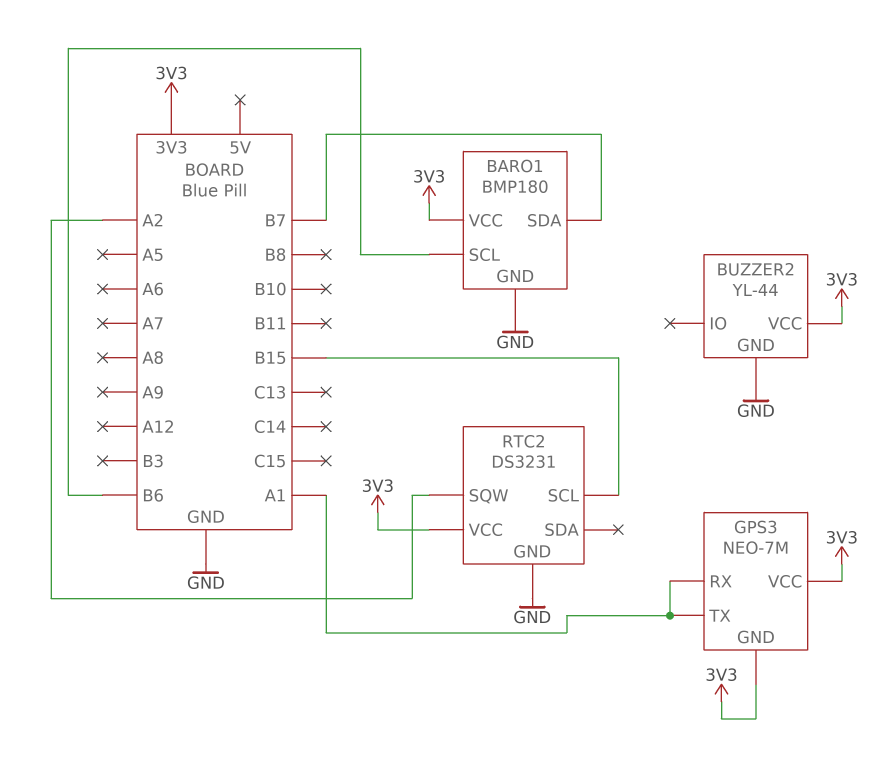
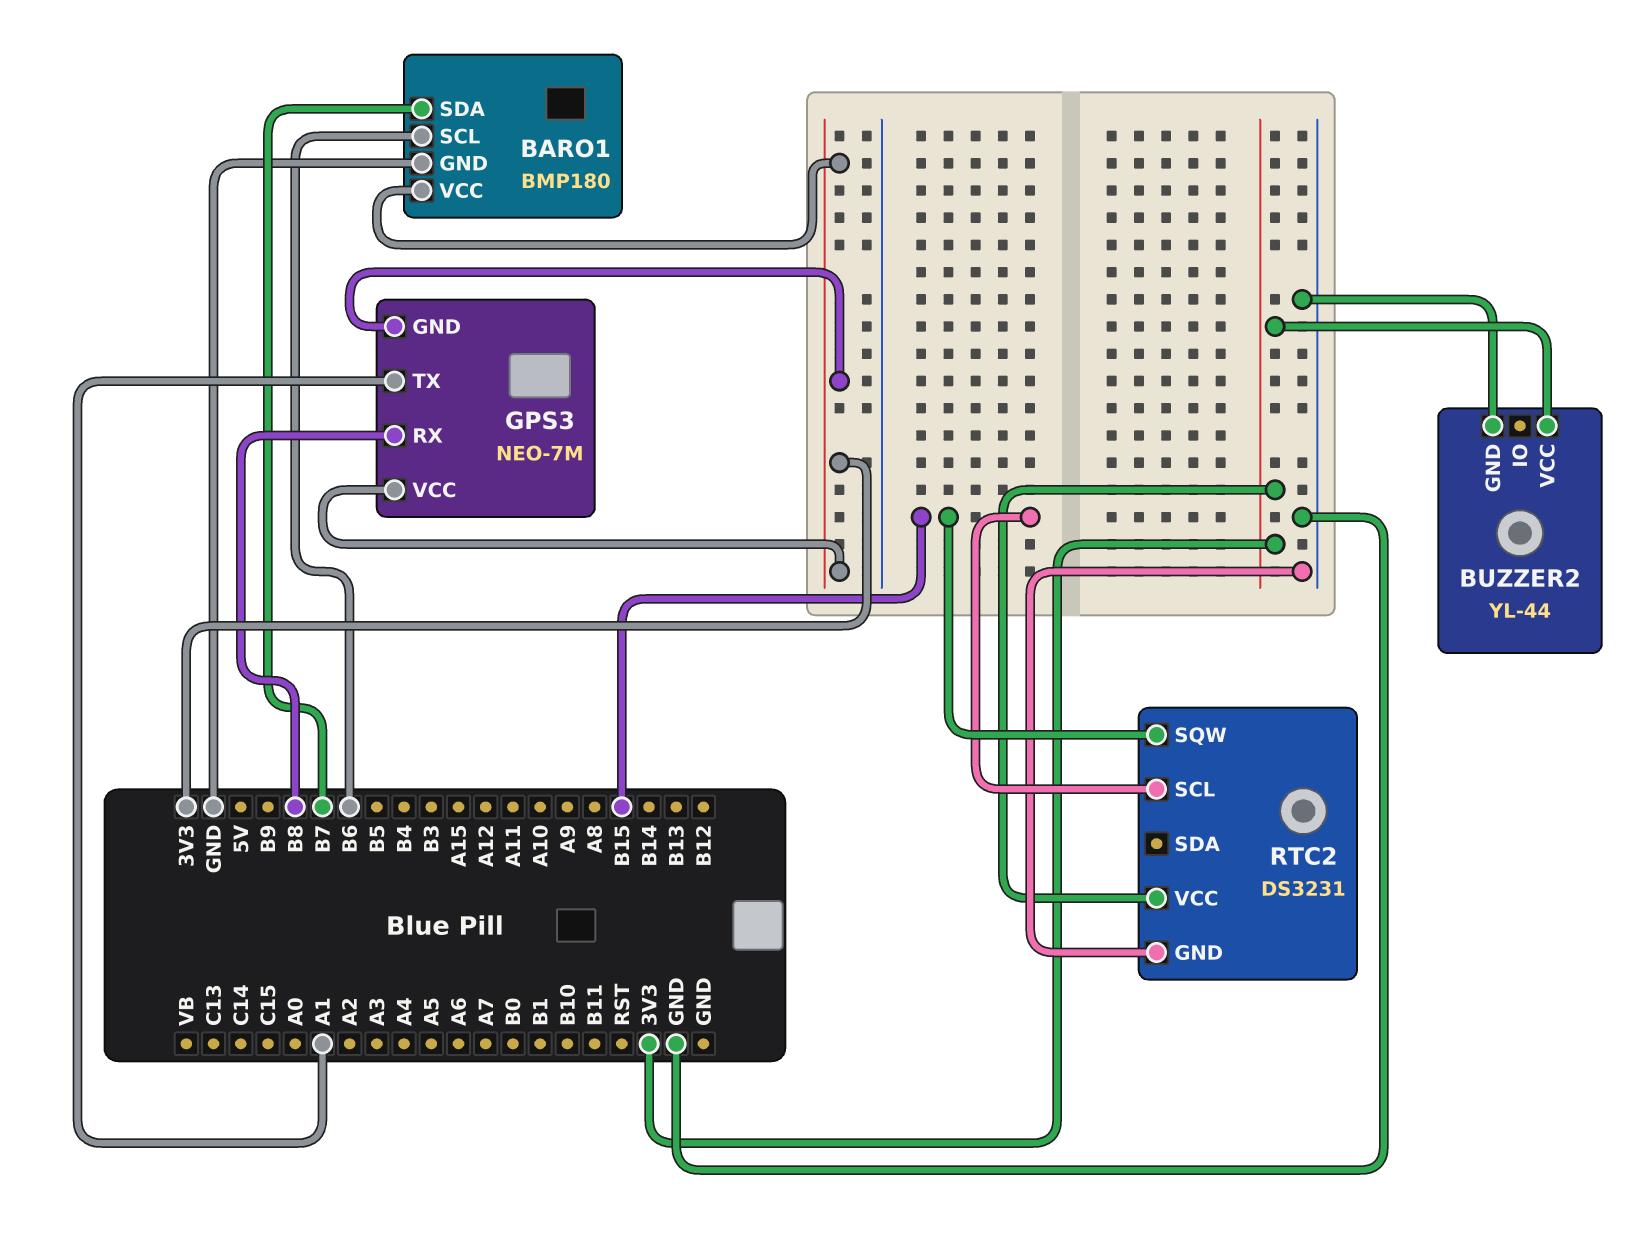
GPS3 pin RX: A1 -> B8
RTC2 pin SQW: A2 -> B15

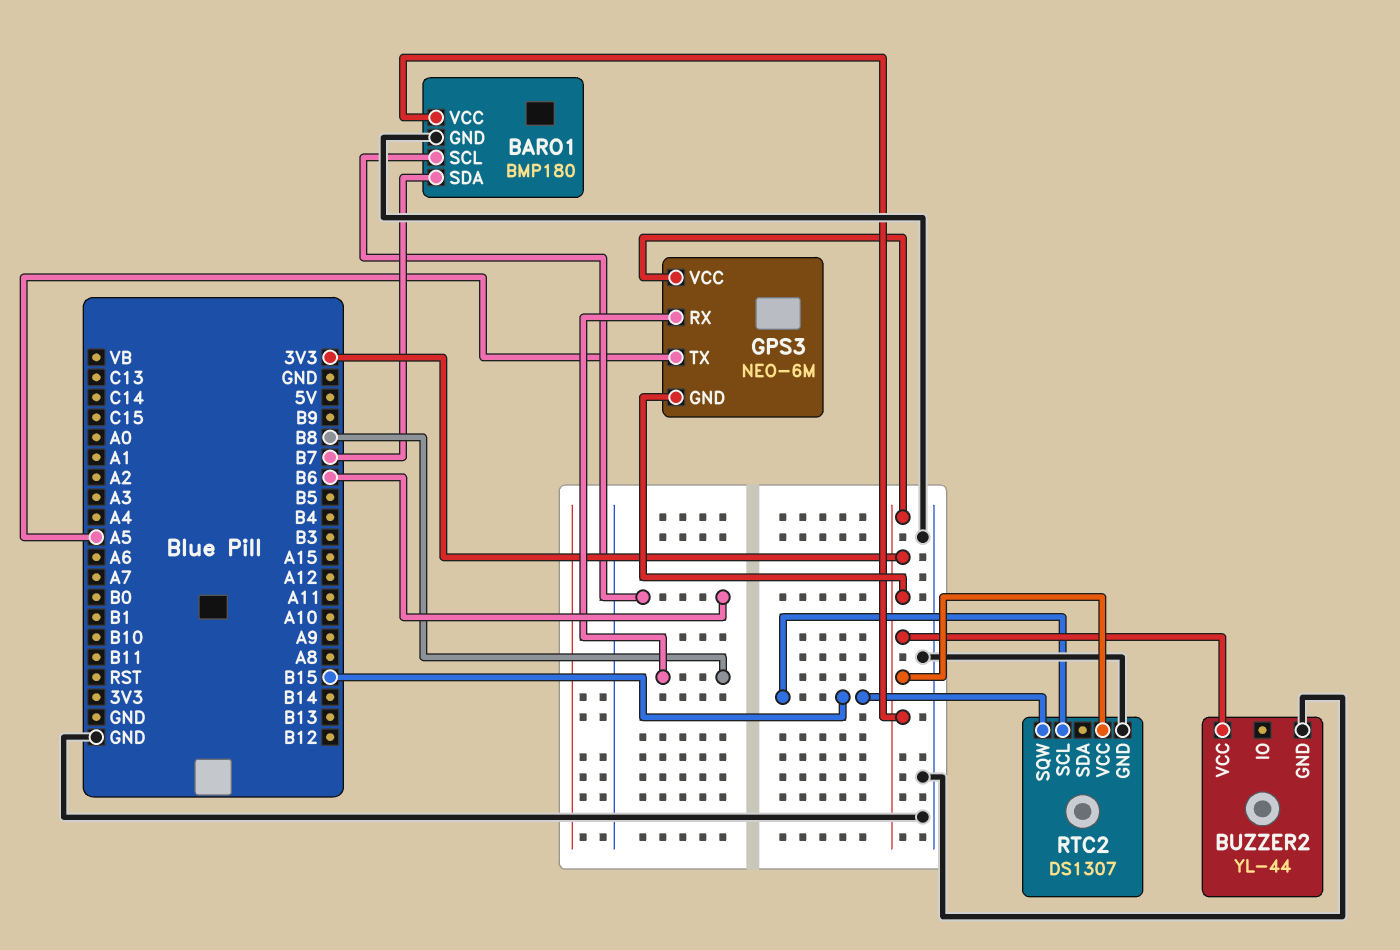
GPS3: NEO-7M -> NEO-6M
GPS3 pin TX: A1 -> A5
RTC2: DS3231 -> DS1307

